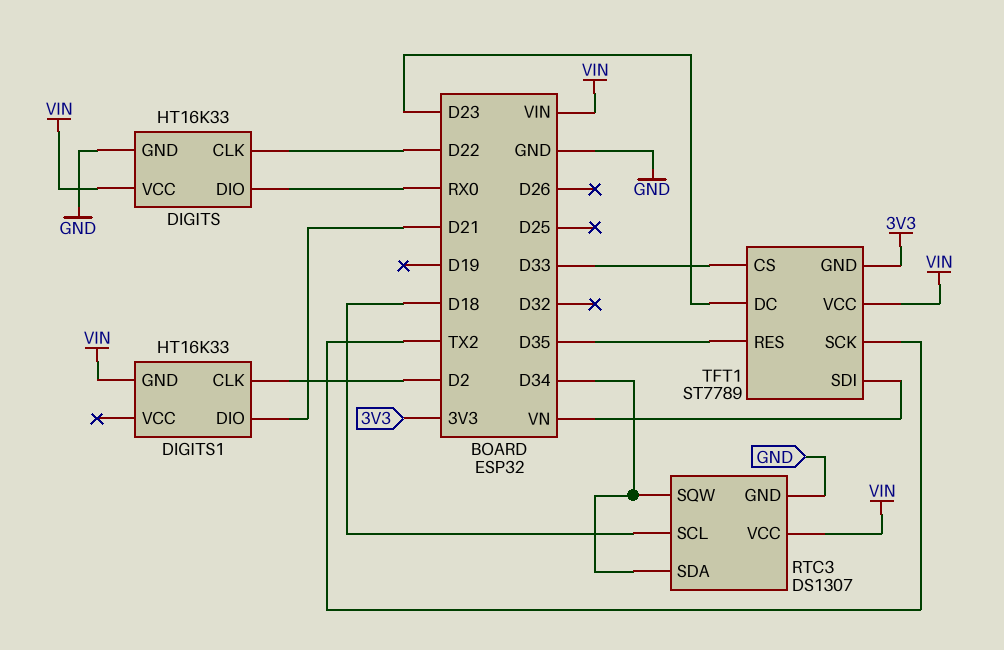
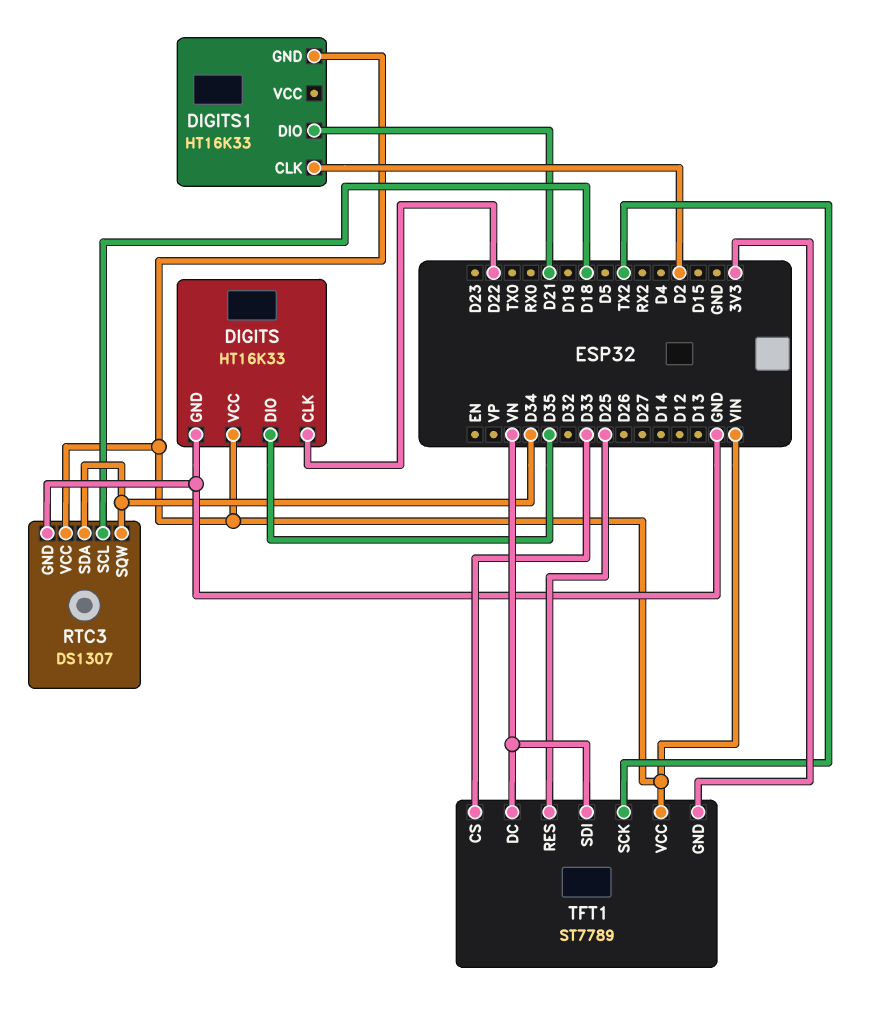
DIGITS pin DIO: RX0 -> D35
TFT1 pin DC: D23 -> VN
TFT1 pin RES: D35 -> D25

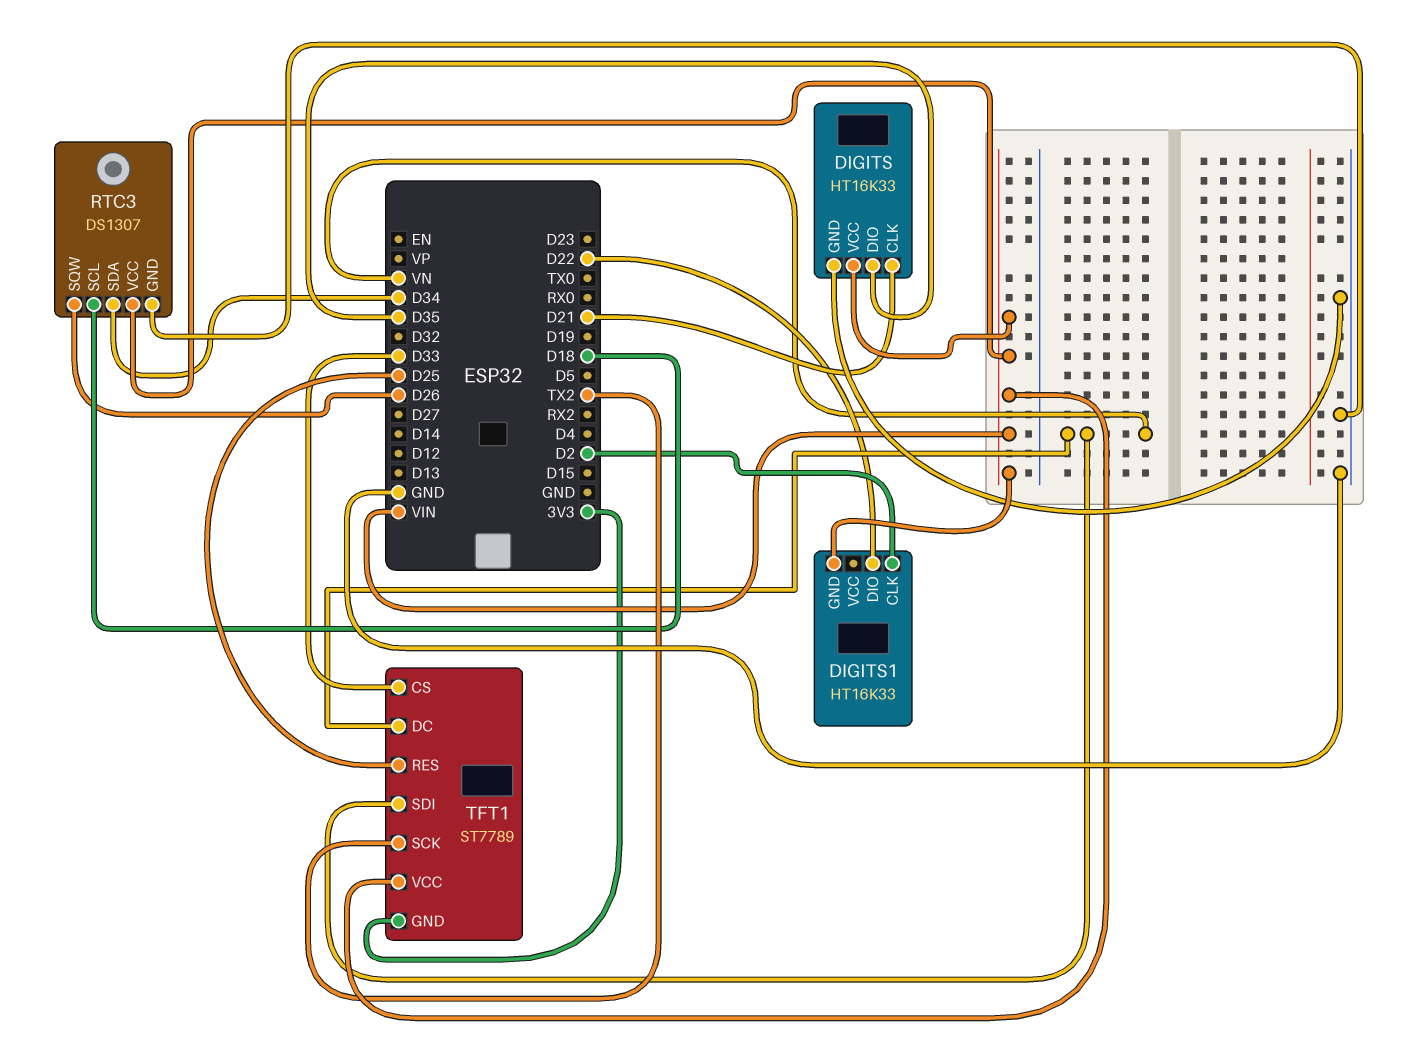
DIGITS pin CLK: D22 -> D21
DIGITS1 pin DIO: D21 -> D22
RTC3 pin SQW: D34 -> D26

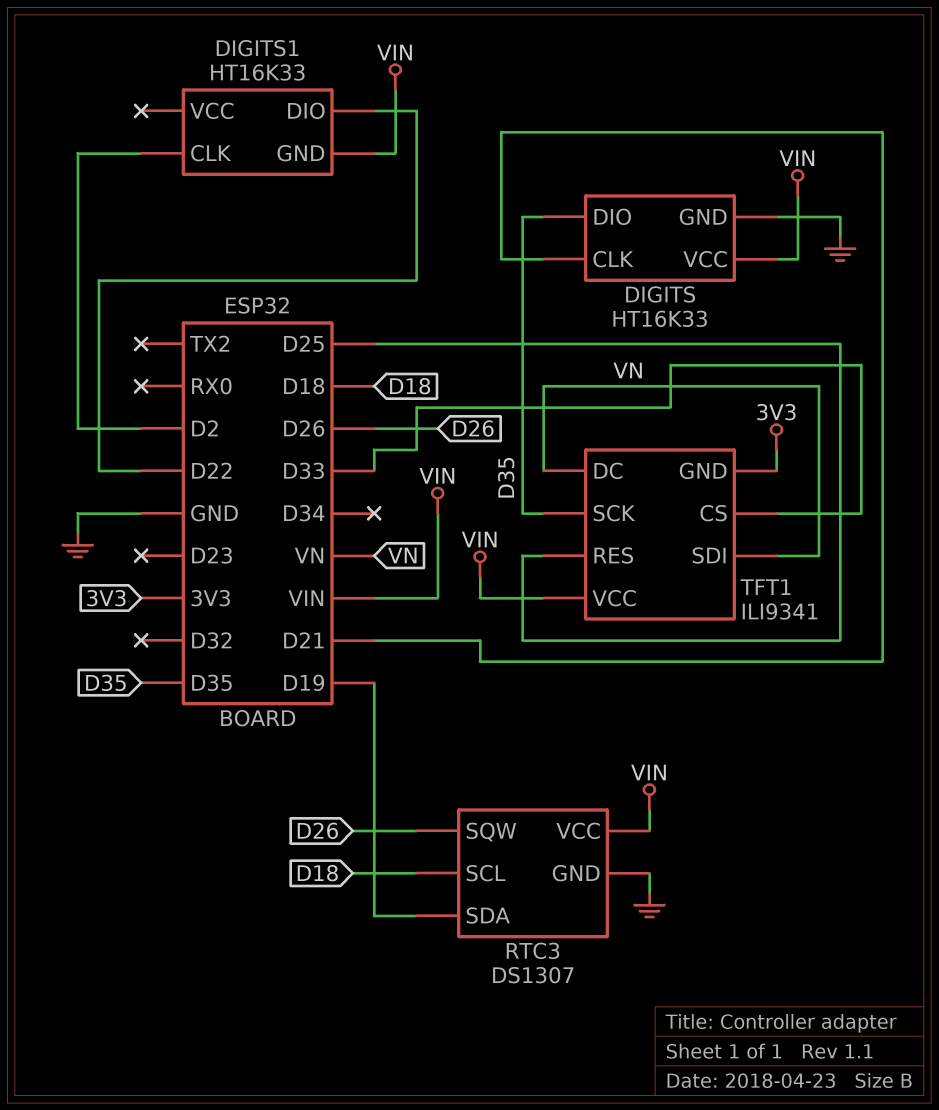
RTC3 pin SDA: D34 -> D19
TFT1: ST7789 -> ILI9341
TFT1 pin SCK: TX2 -> D35

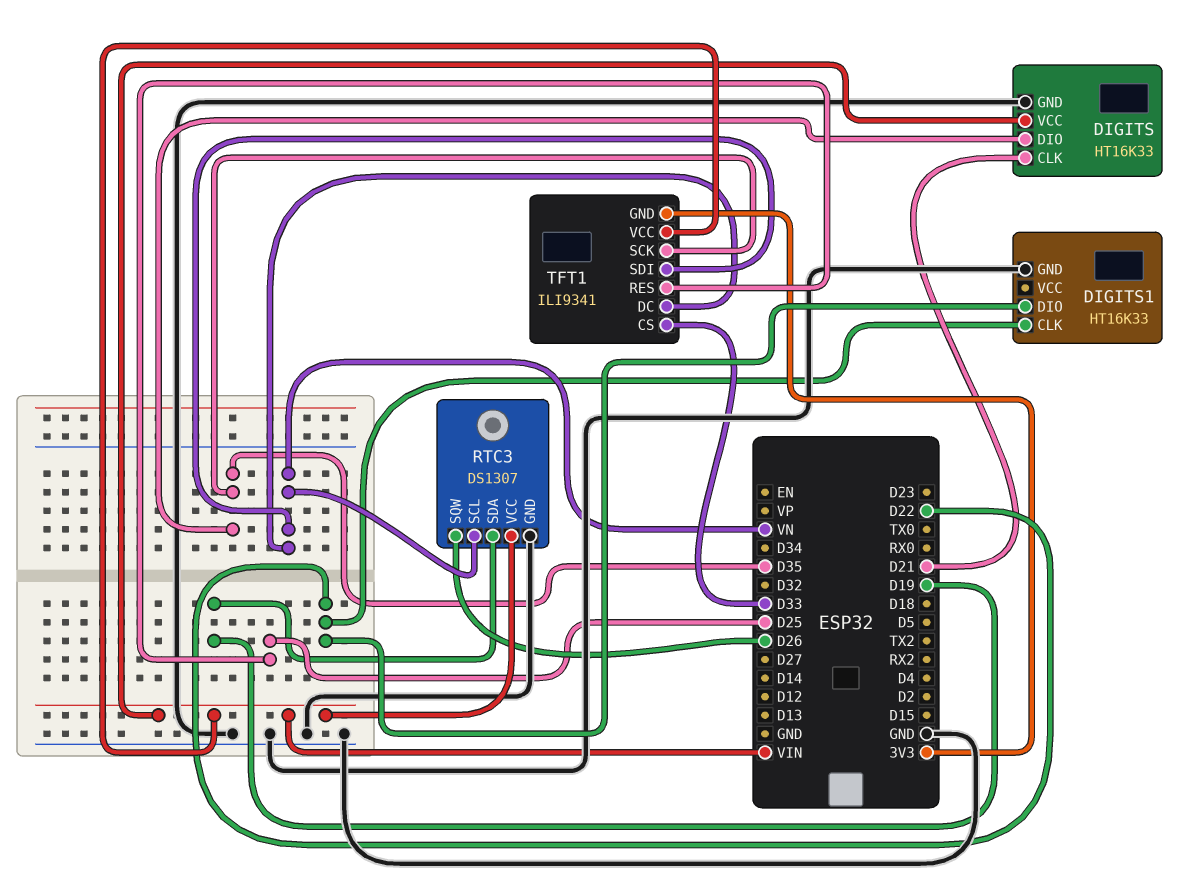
DIGITS1 pin CLK: D2 -> D22
DIGITS1 pin GND: VIN -> GND
RTC3 pin SCL: D18 -> VN

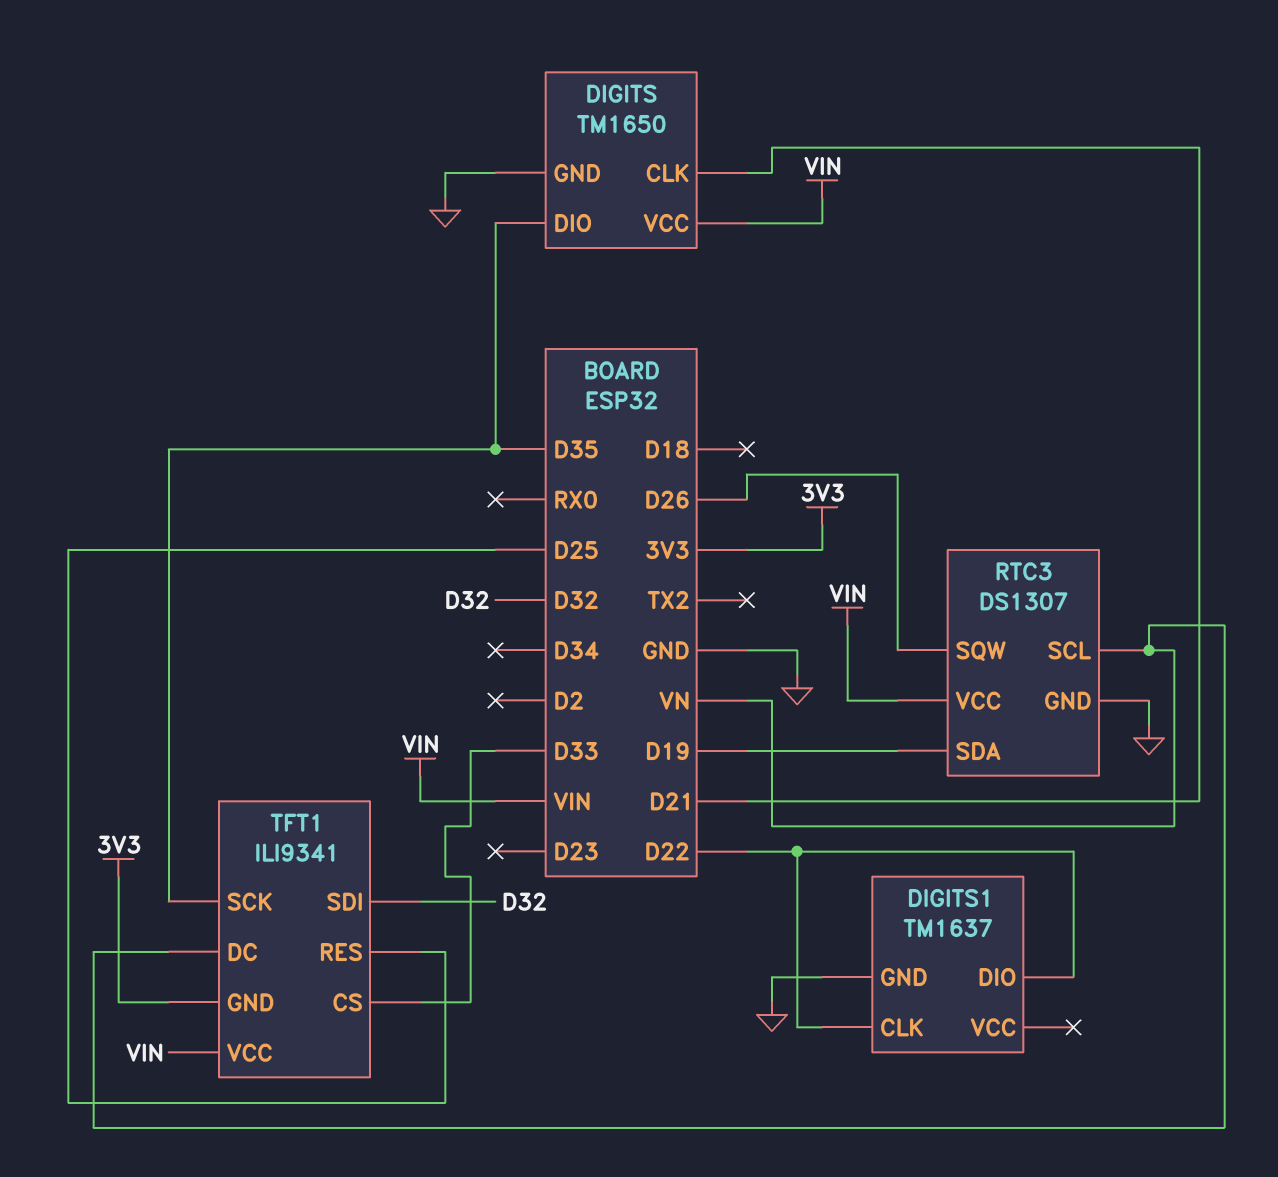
DIGITS: HT16K33 -> TM1650
DIGITS1: HT16K33 -> TM1637
TFT1 pin SDI: VN -> D32

